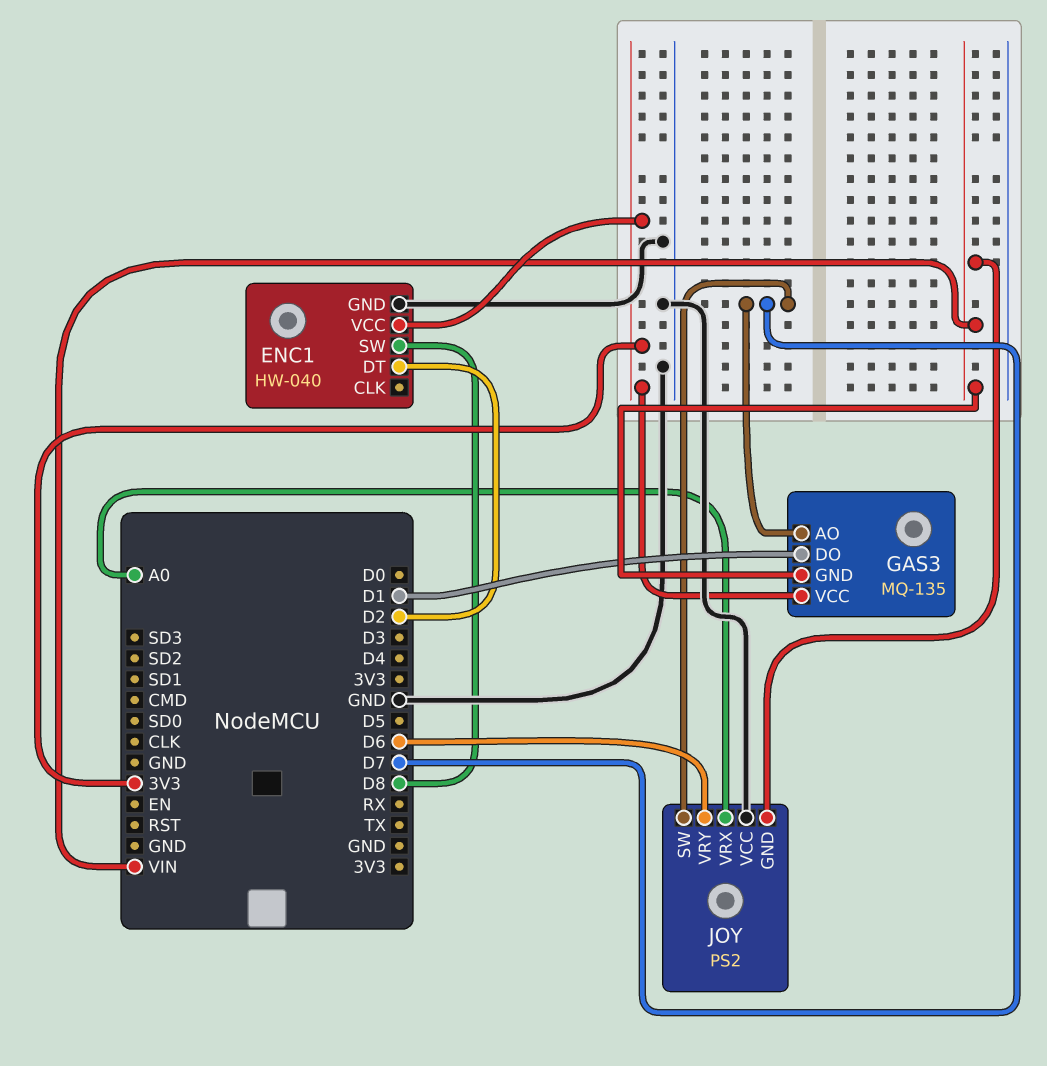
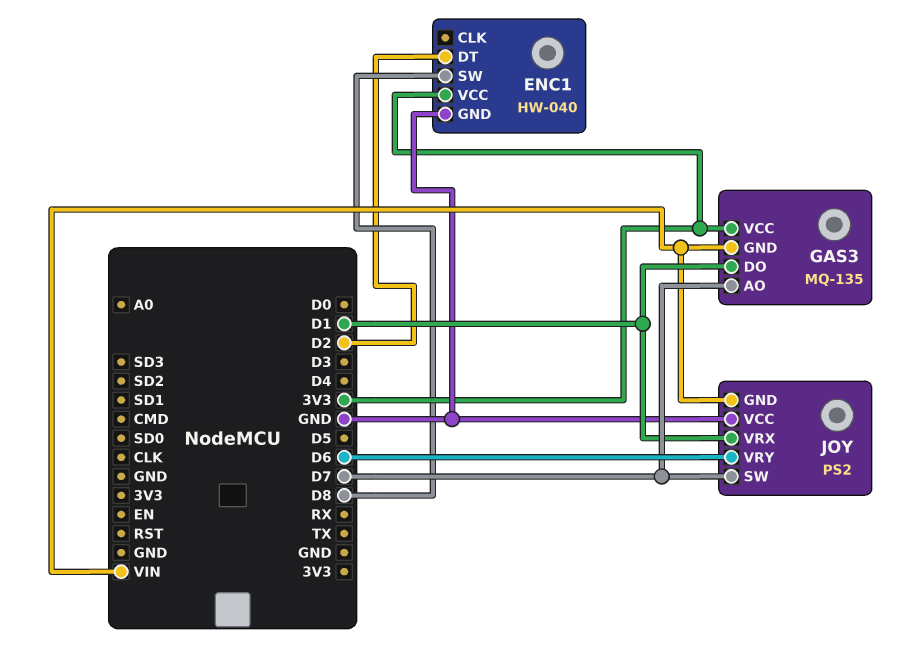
JOY pin VRX: A0 -> D1

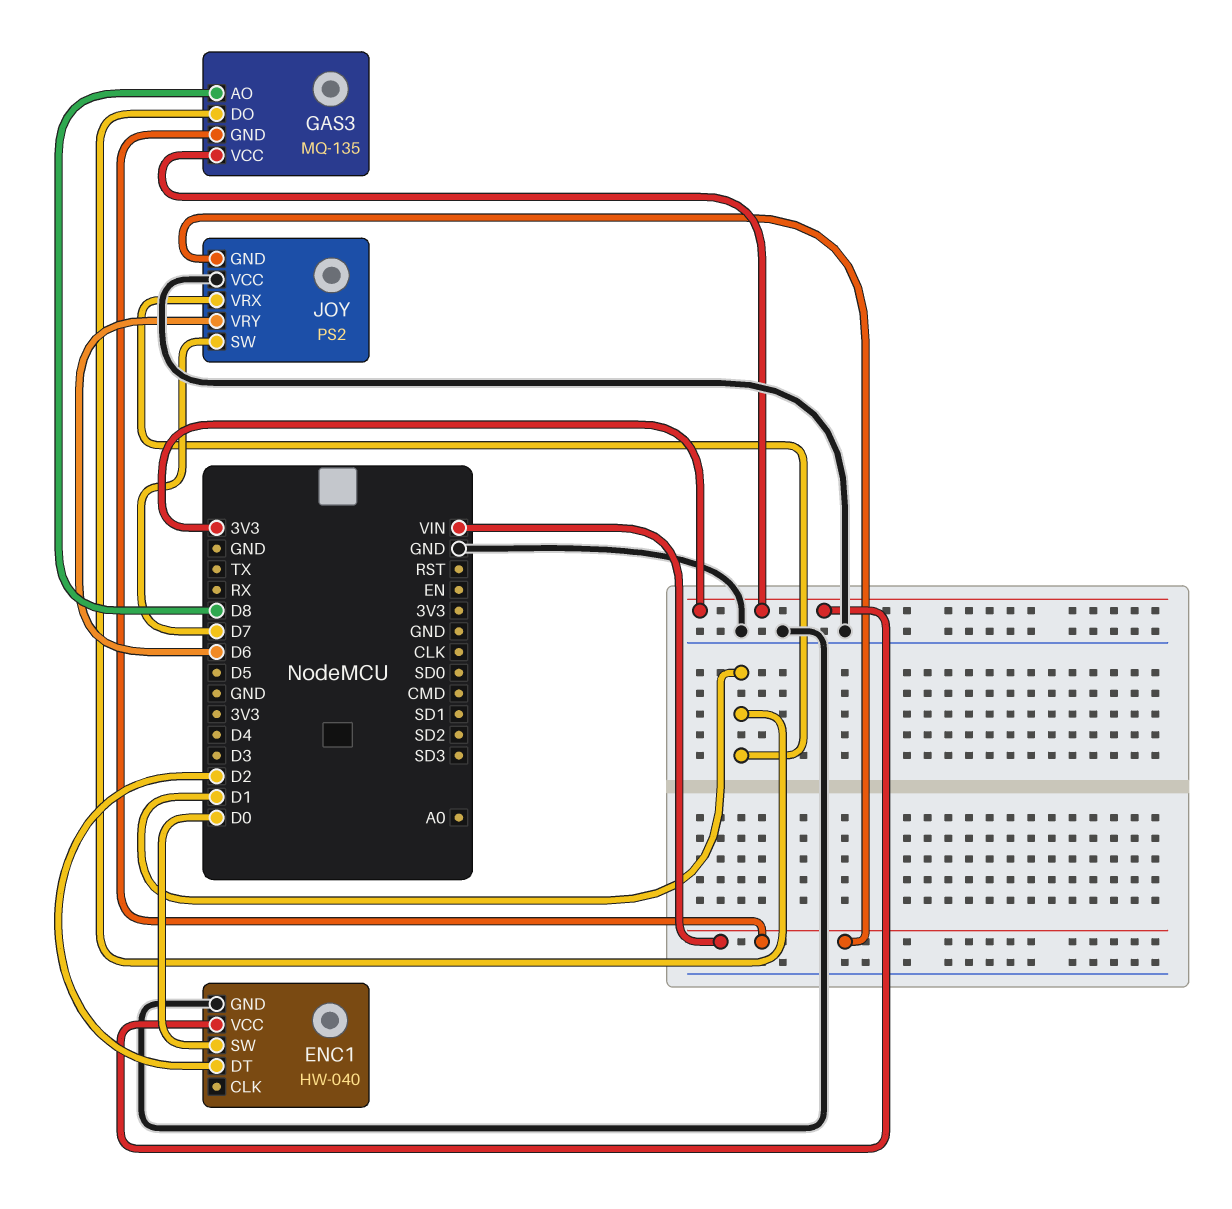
ENC1 pin SW: D8 -> D0
GAS3 pin AO: D7 -> D8

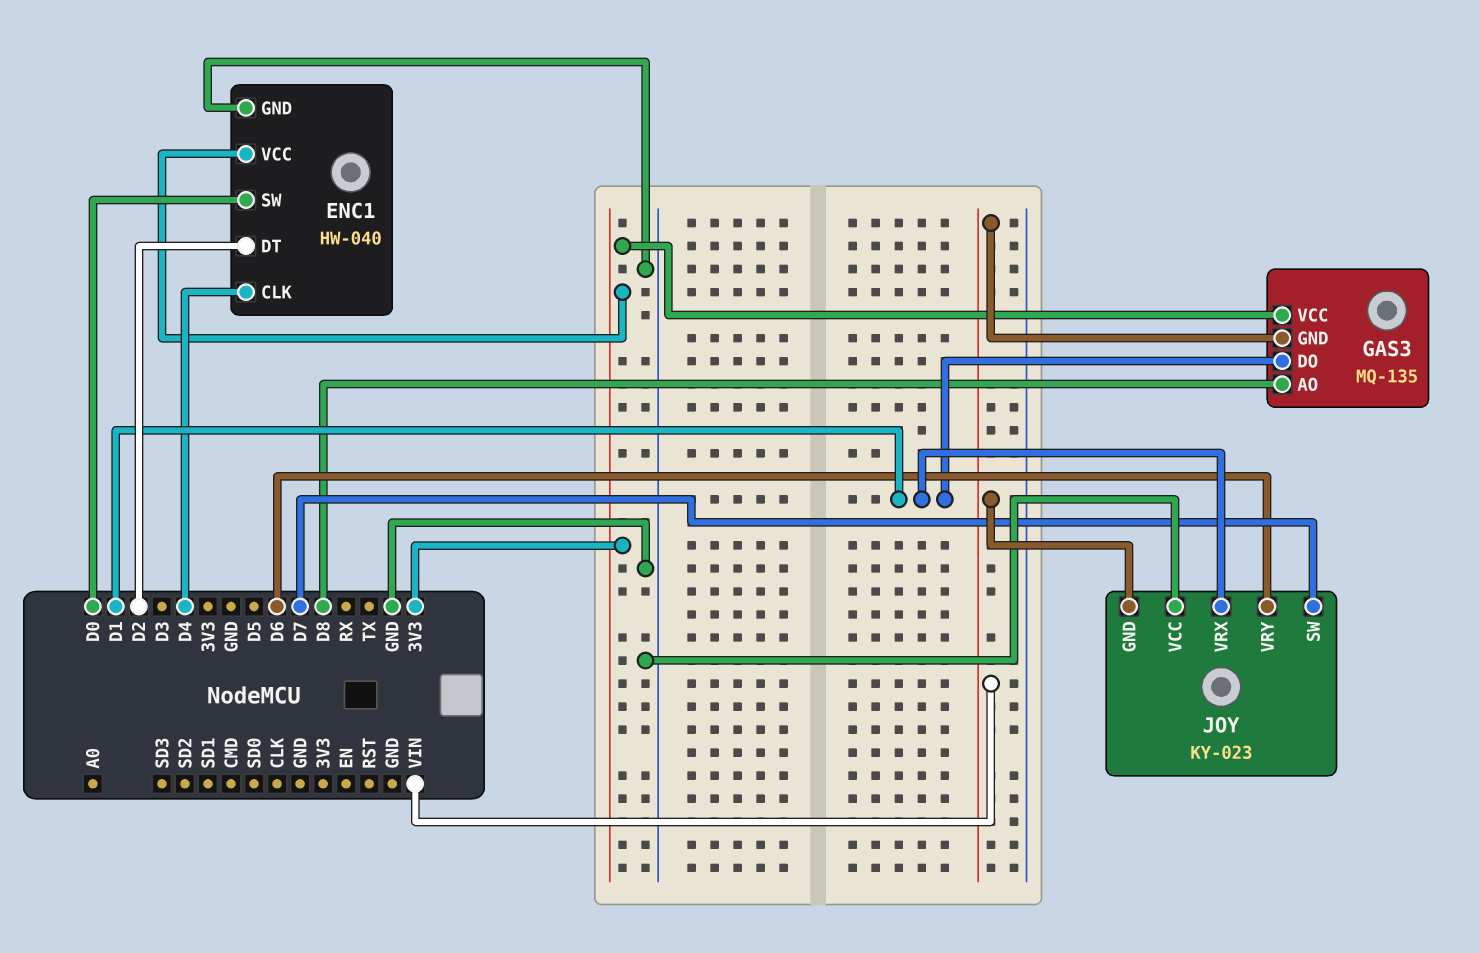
ENC1 pin CLK: none -> D4
JOY: PS2 -> KY-023

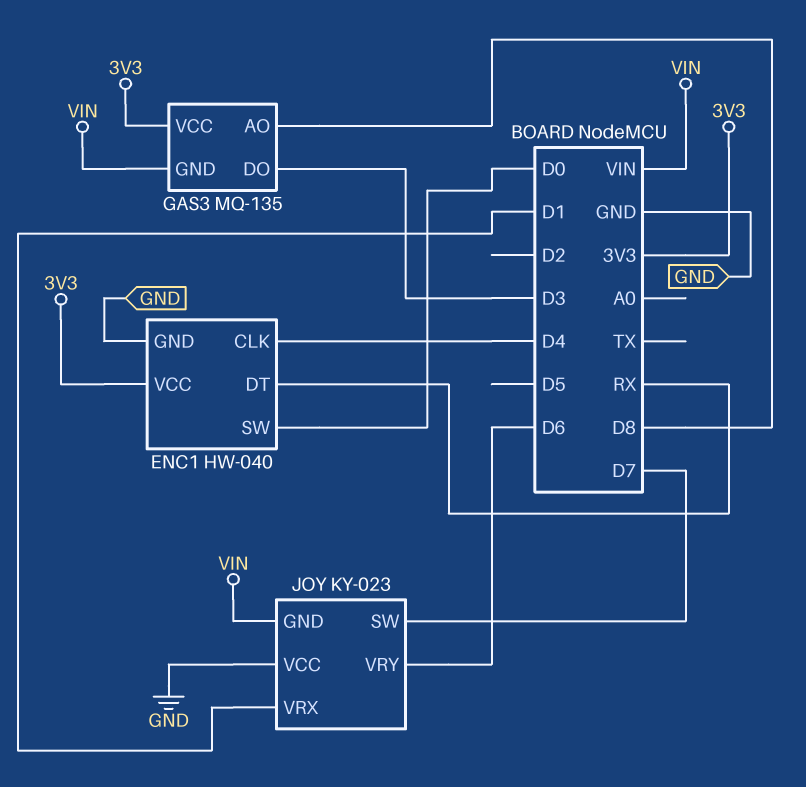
ENC1 pin DT: D2 -> RX
GAS3 pin DO: D1 -> D3

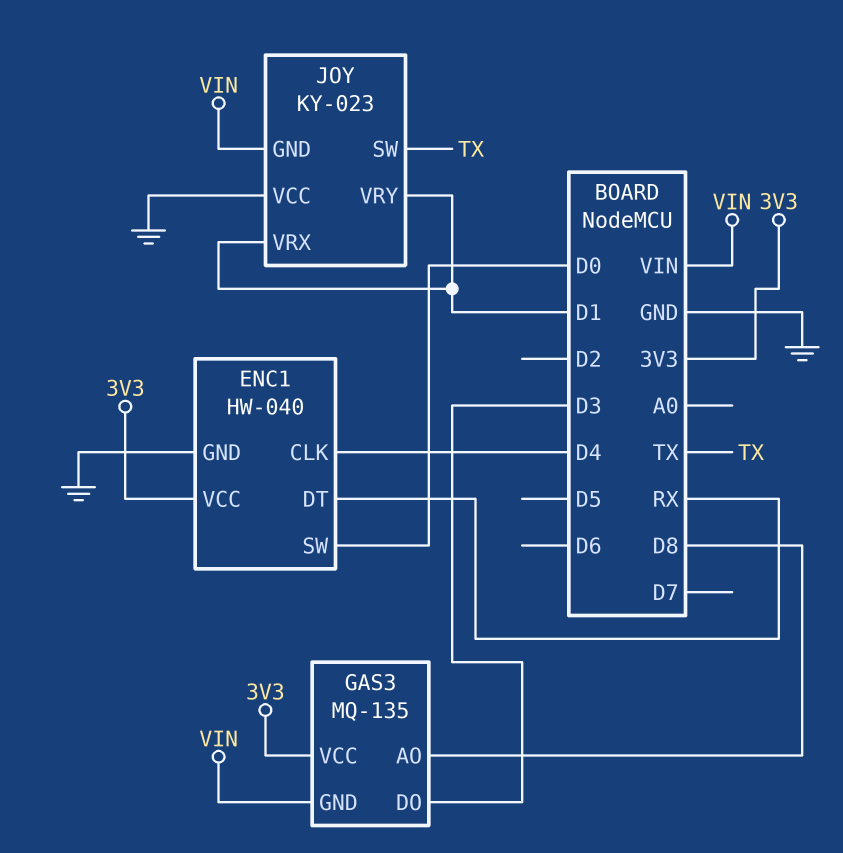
JOY pin SW: D7 -> TX
JOY pin VRY: D6 -> D1

